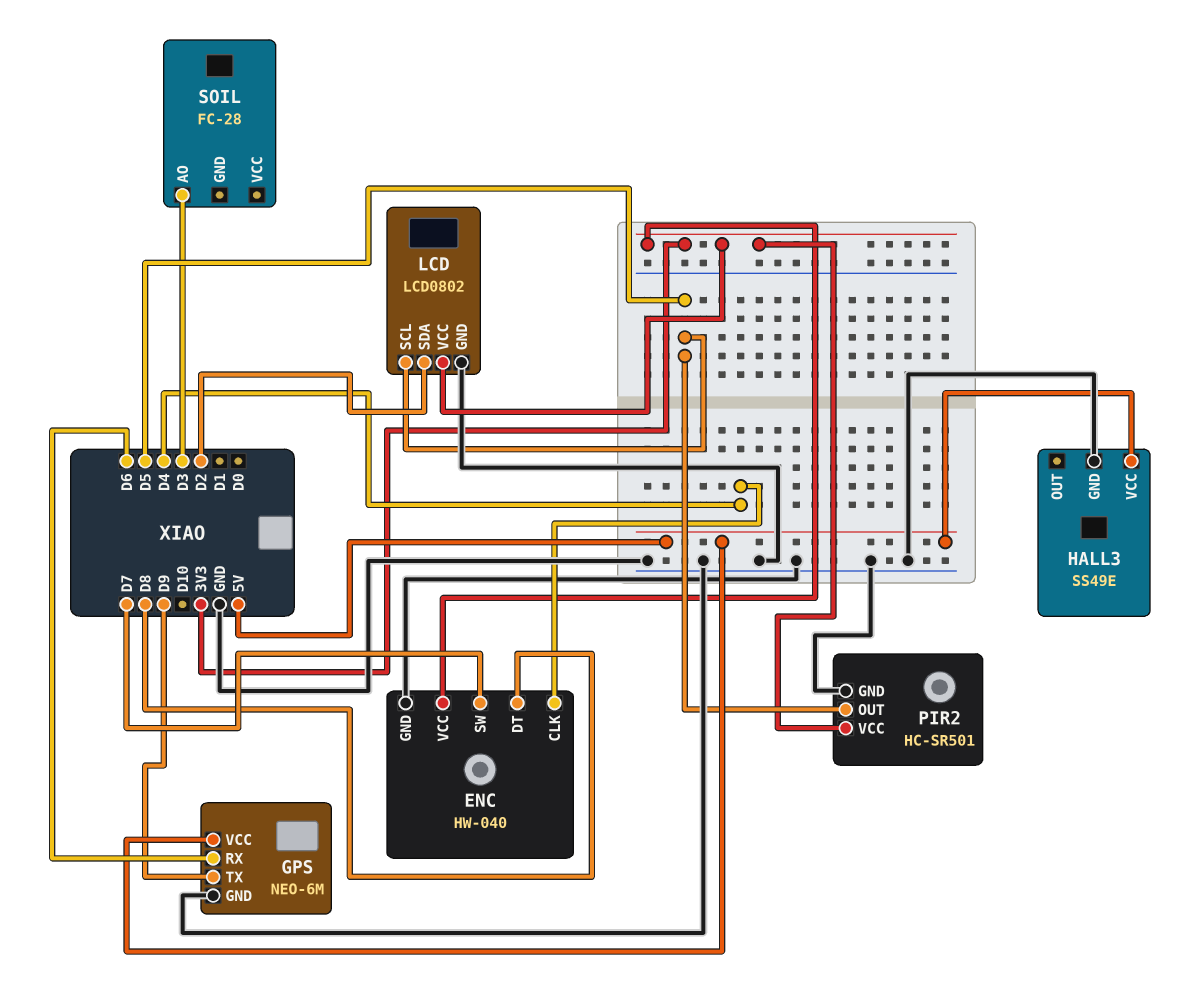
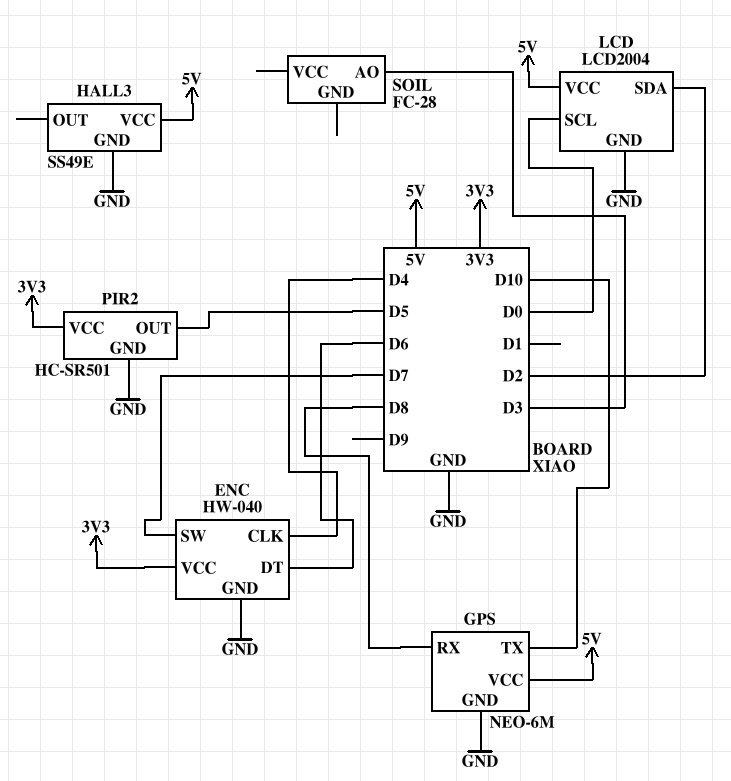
ENC pin DT: D8 -> D6
GPS pin RX: D6 -> D8
GPS pin TX: D9 -> D10
LCD: LCD0802 -> LCD2004
LCD pin SCL: D5 -> D0
LCD pin VCC: 3V3 -> 5V

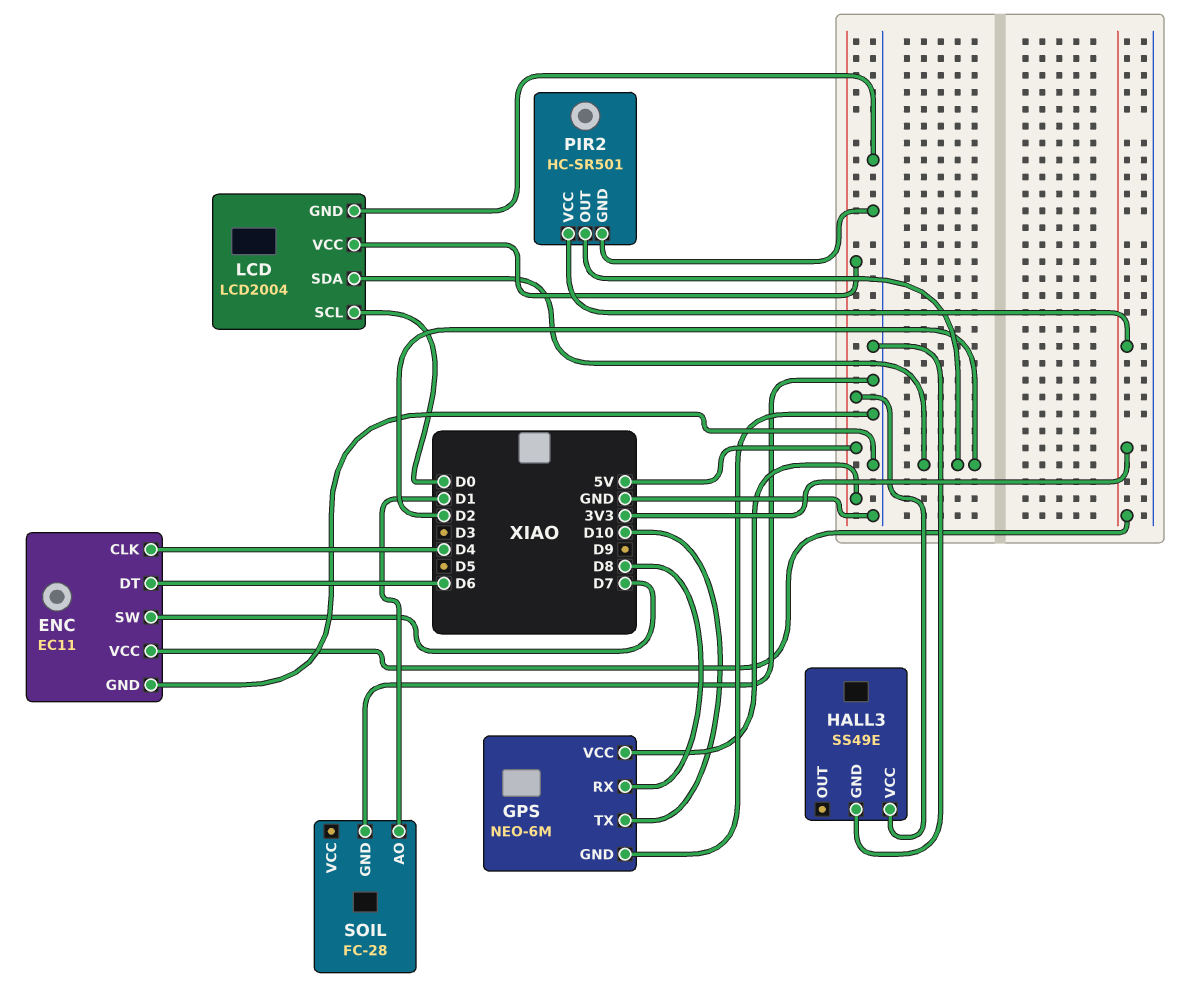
ENC: HW-040 -> EC11
PIR2 pin OUT: D5 -> D2
SOIL pin AO: D3 -> D1
SOIL pin GND: none -> GND

